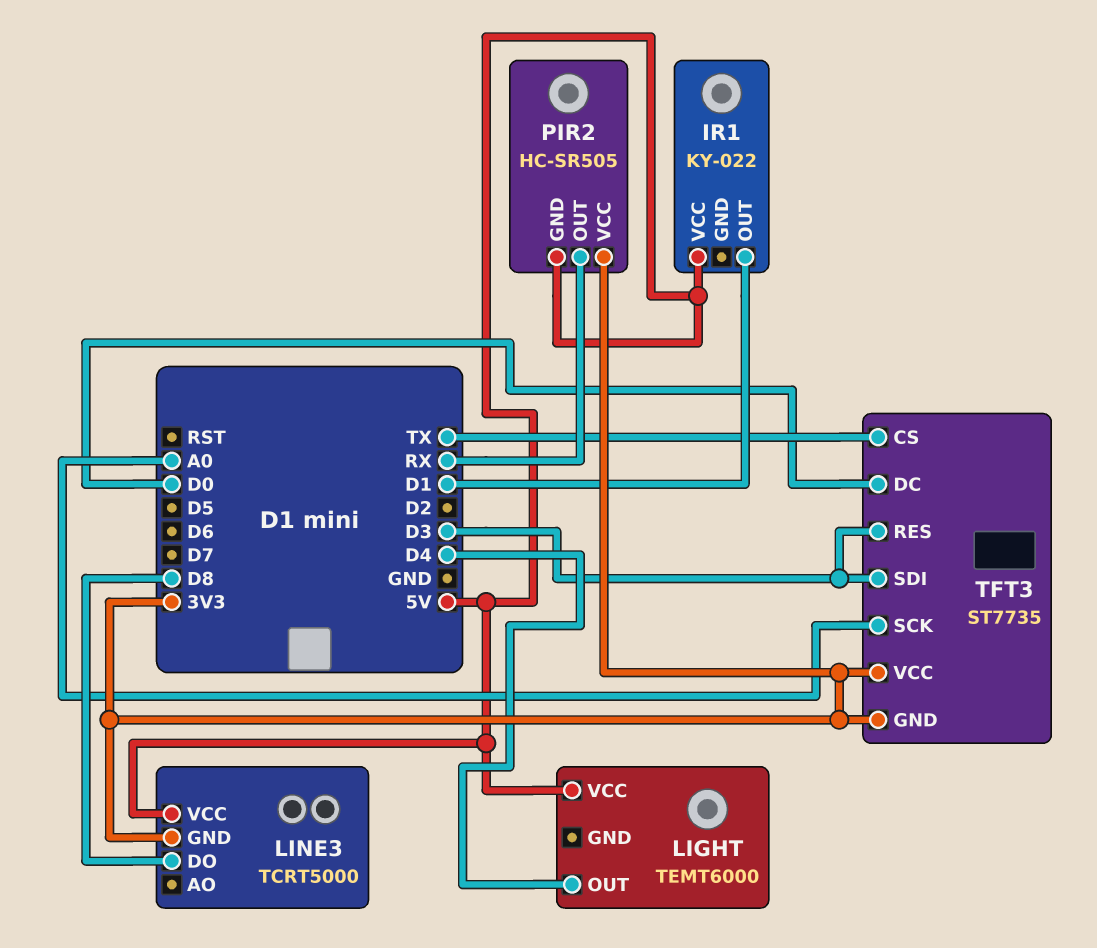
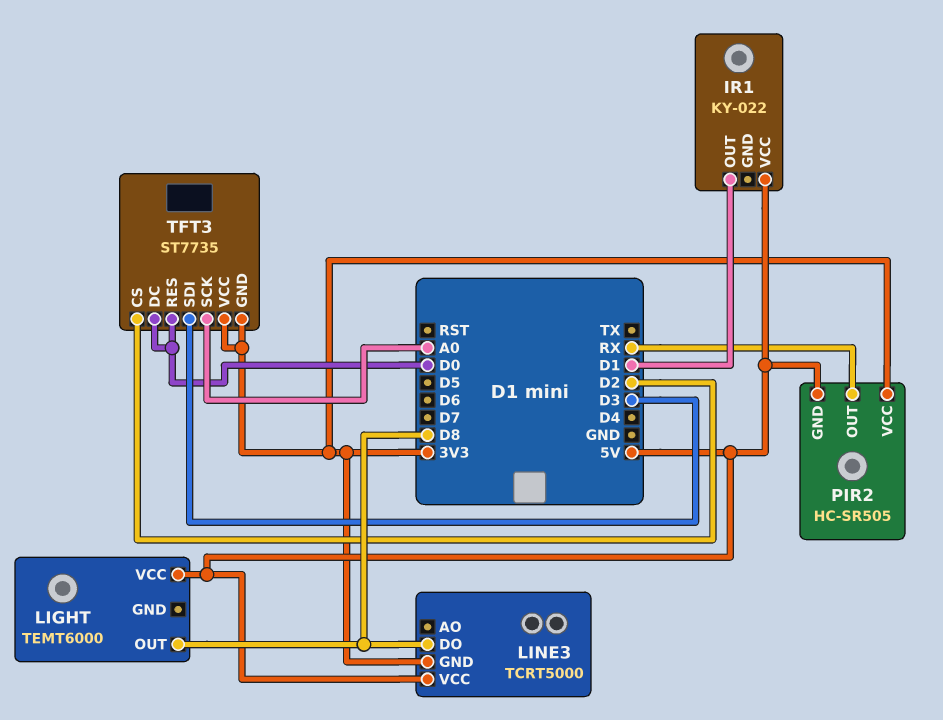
LIGHT pin OUT: D4 -> D8
TFT3 pin CS: TX -> D2
TFT3 pin RES: D3 -> D0

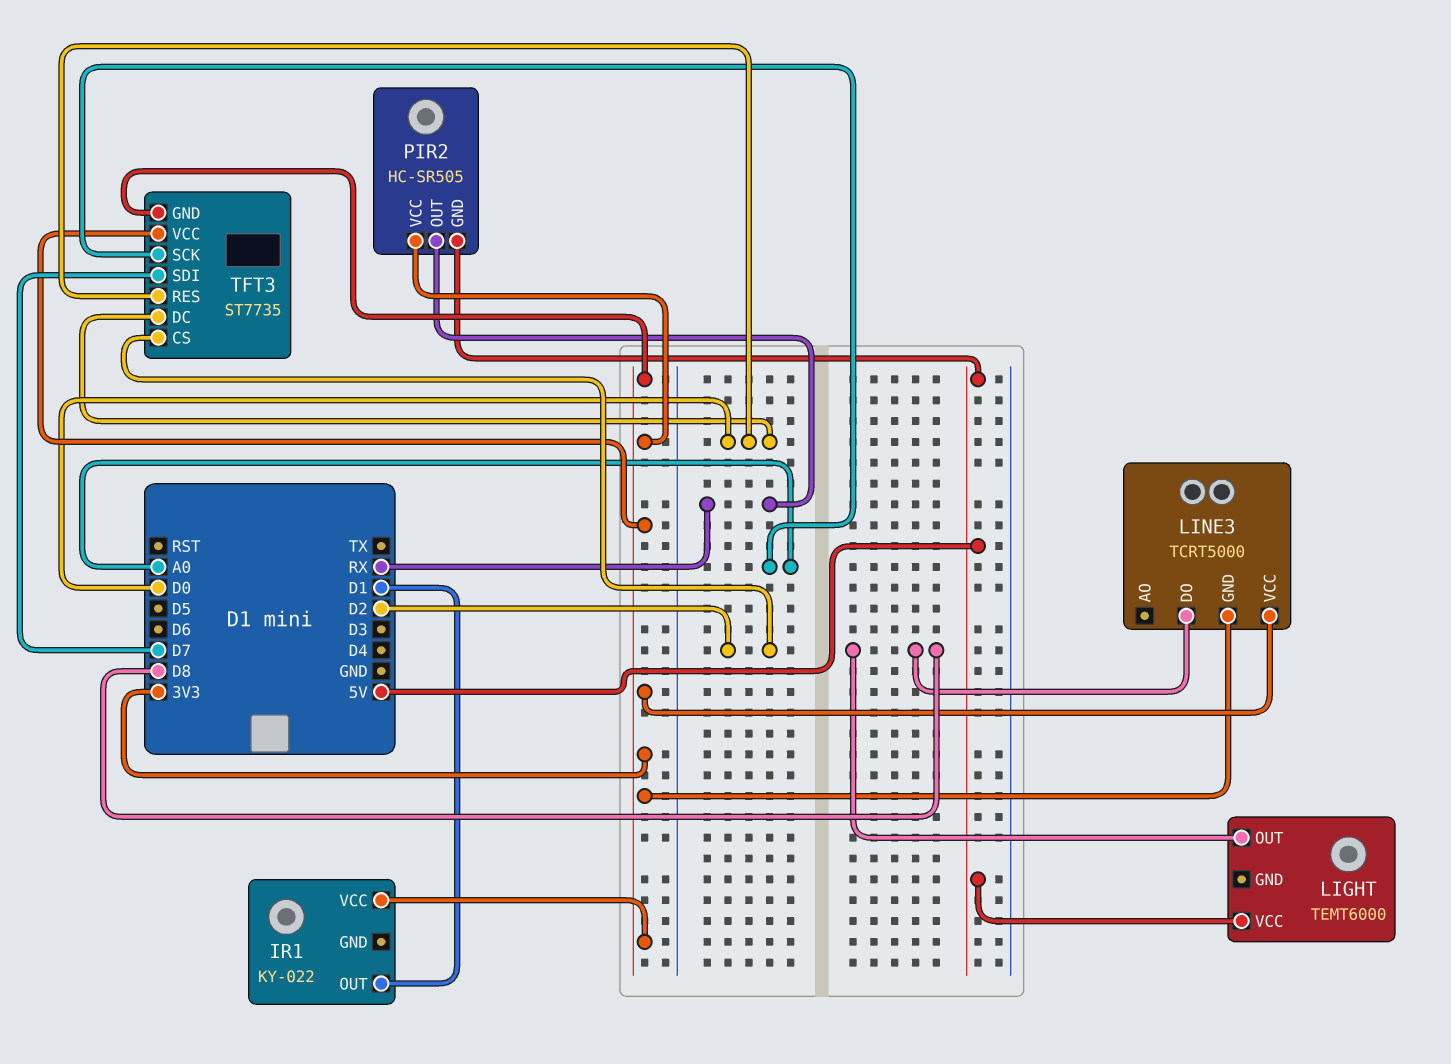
IR1 pin VCC: 5V -> 3V3
LINE3 pin VCC: 5V -> 3V3
TFT3 pin SDI: D3 -> D7

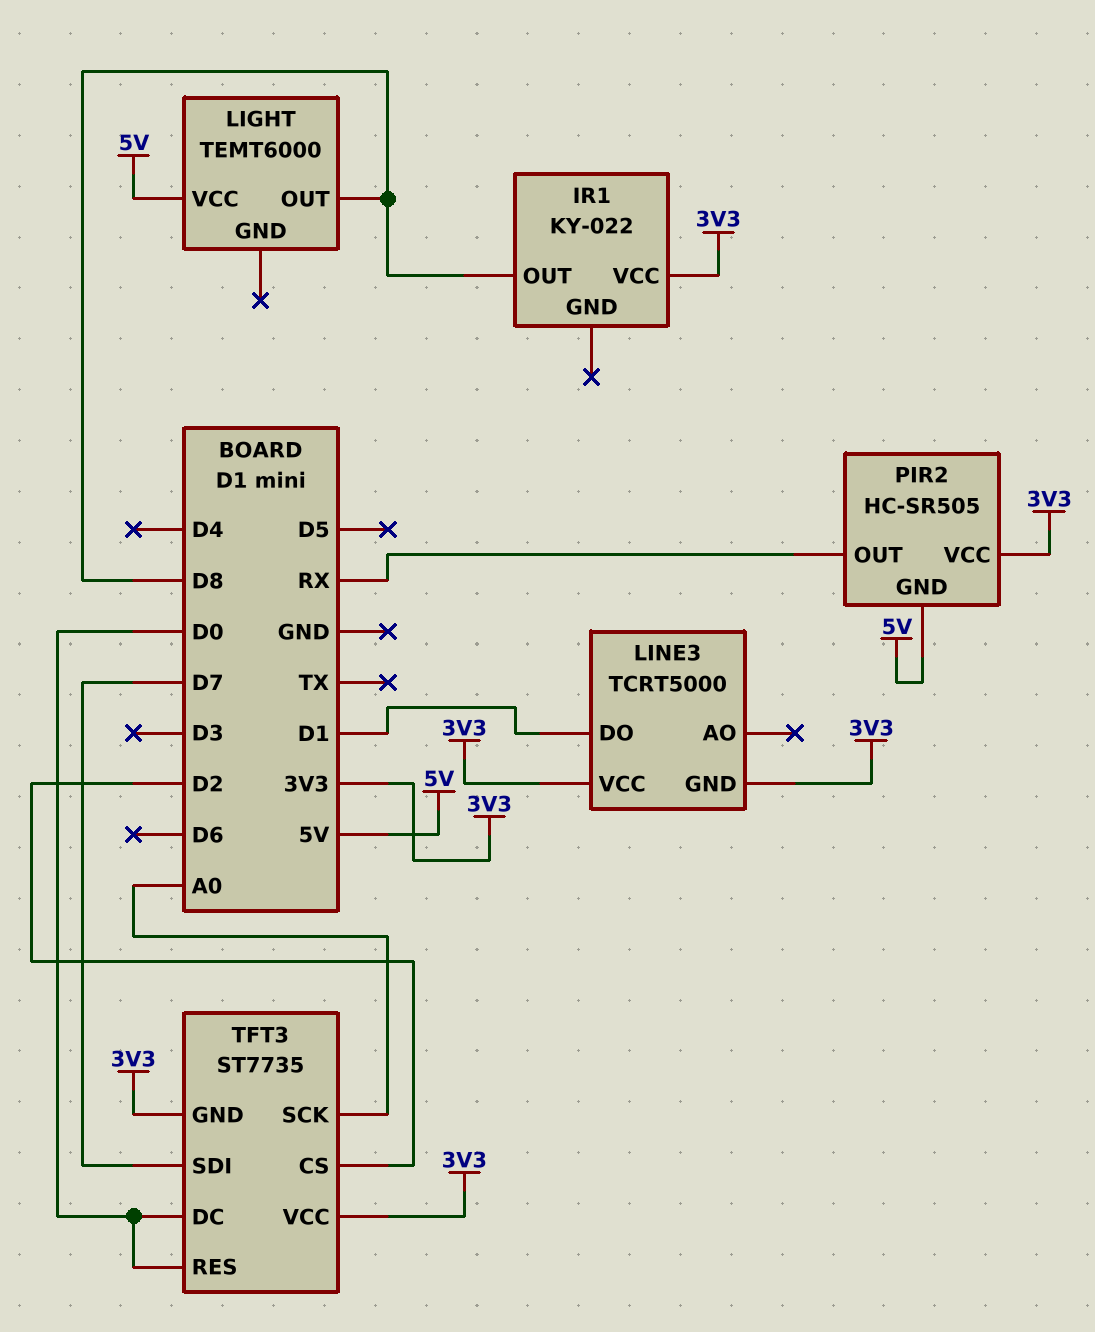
IR1 pin OUT: D1 -> D8
LINE3 pin DO: D8 -> D1

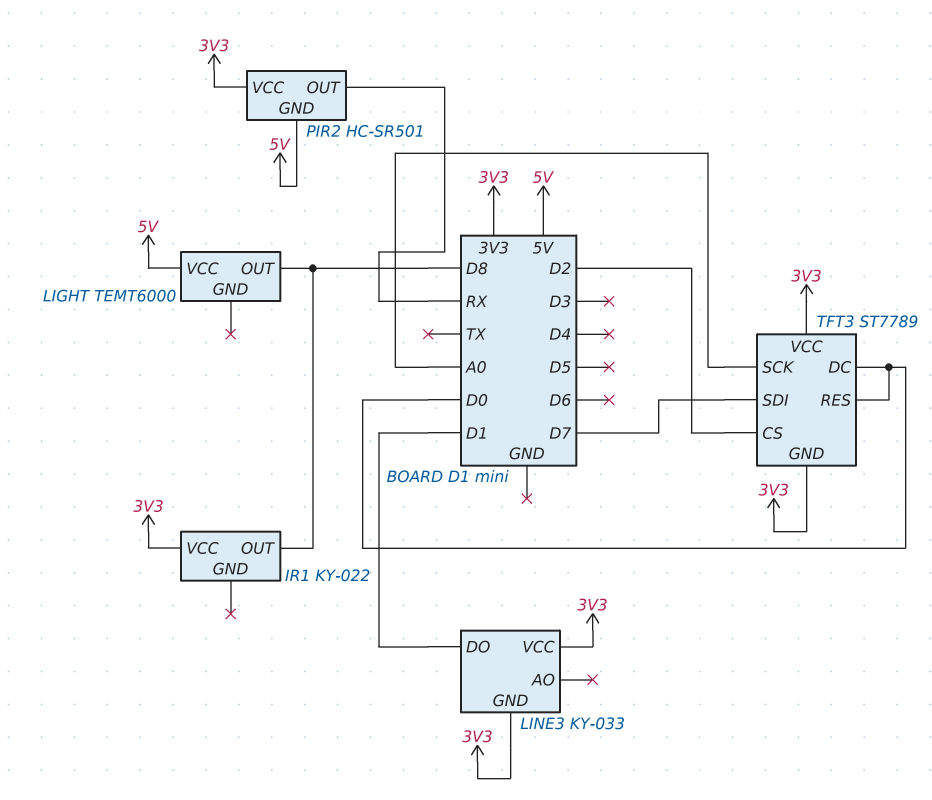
LINE3: TCRT5000 -> KY-033
PIR2: HC-SR505 -> HC-SR501
TFT3: ST7735 -> ST7789

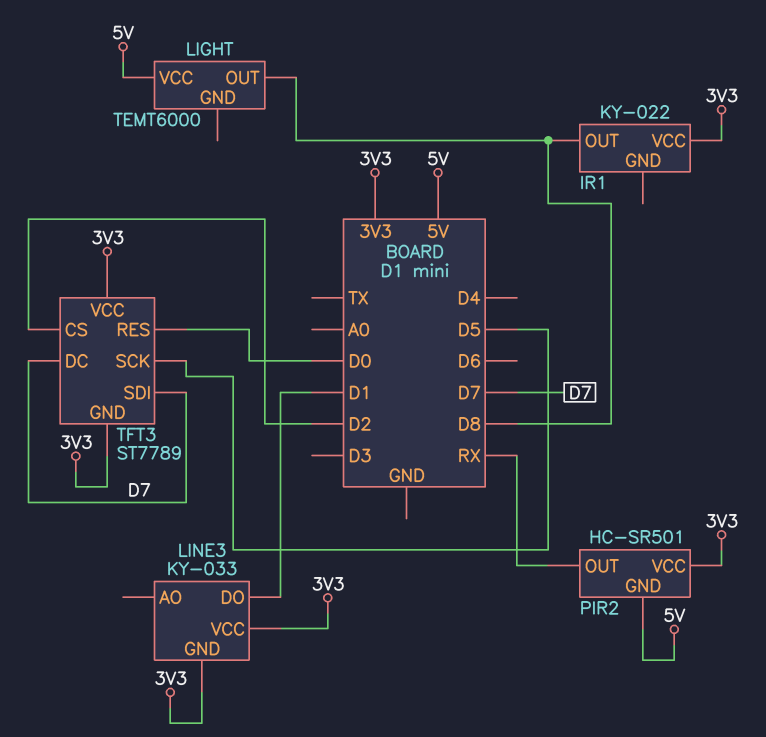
TFT3 pin DC: D0 -> D7
TFT3 pin SCK: A0 -> D5

